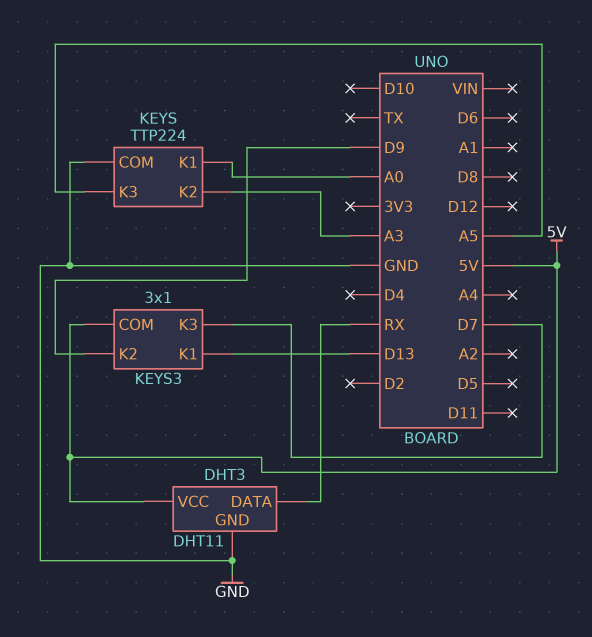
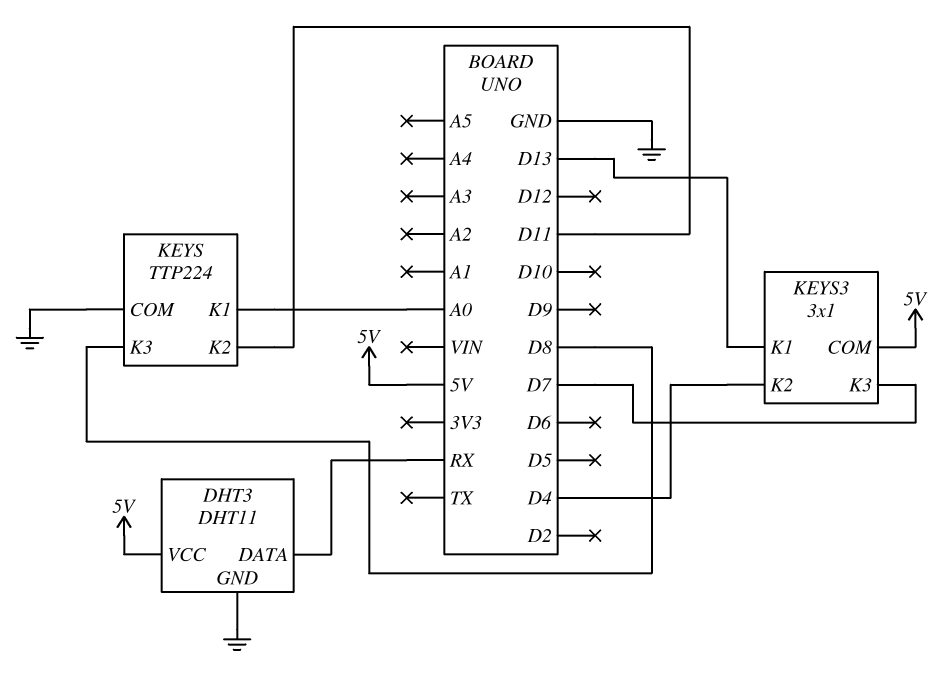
KEYS pin K2: A3 -> D11
KEYS pin K3: A5 -> D8
KEYS3 pin K2: D9 -> D4

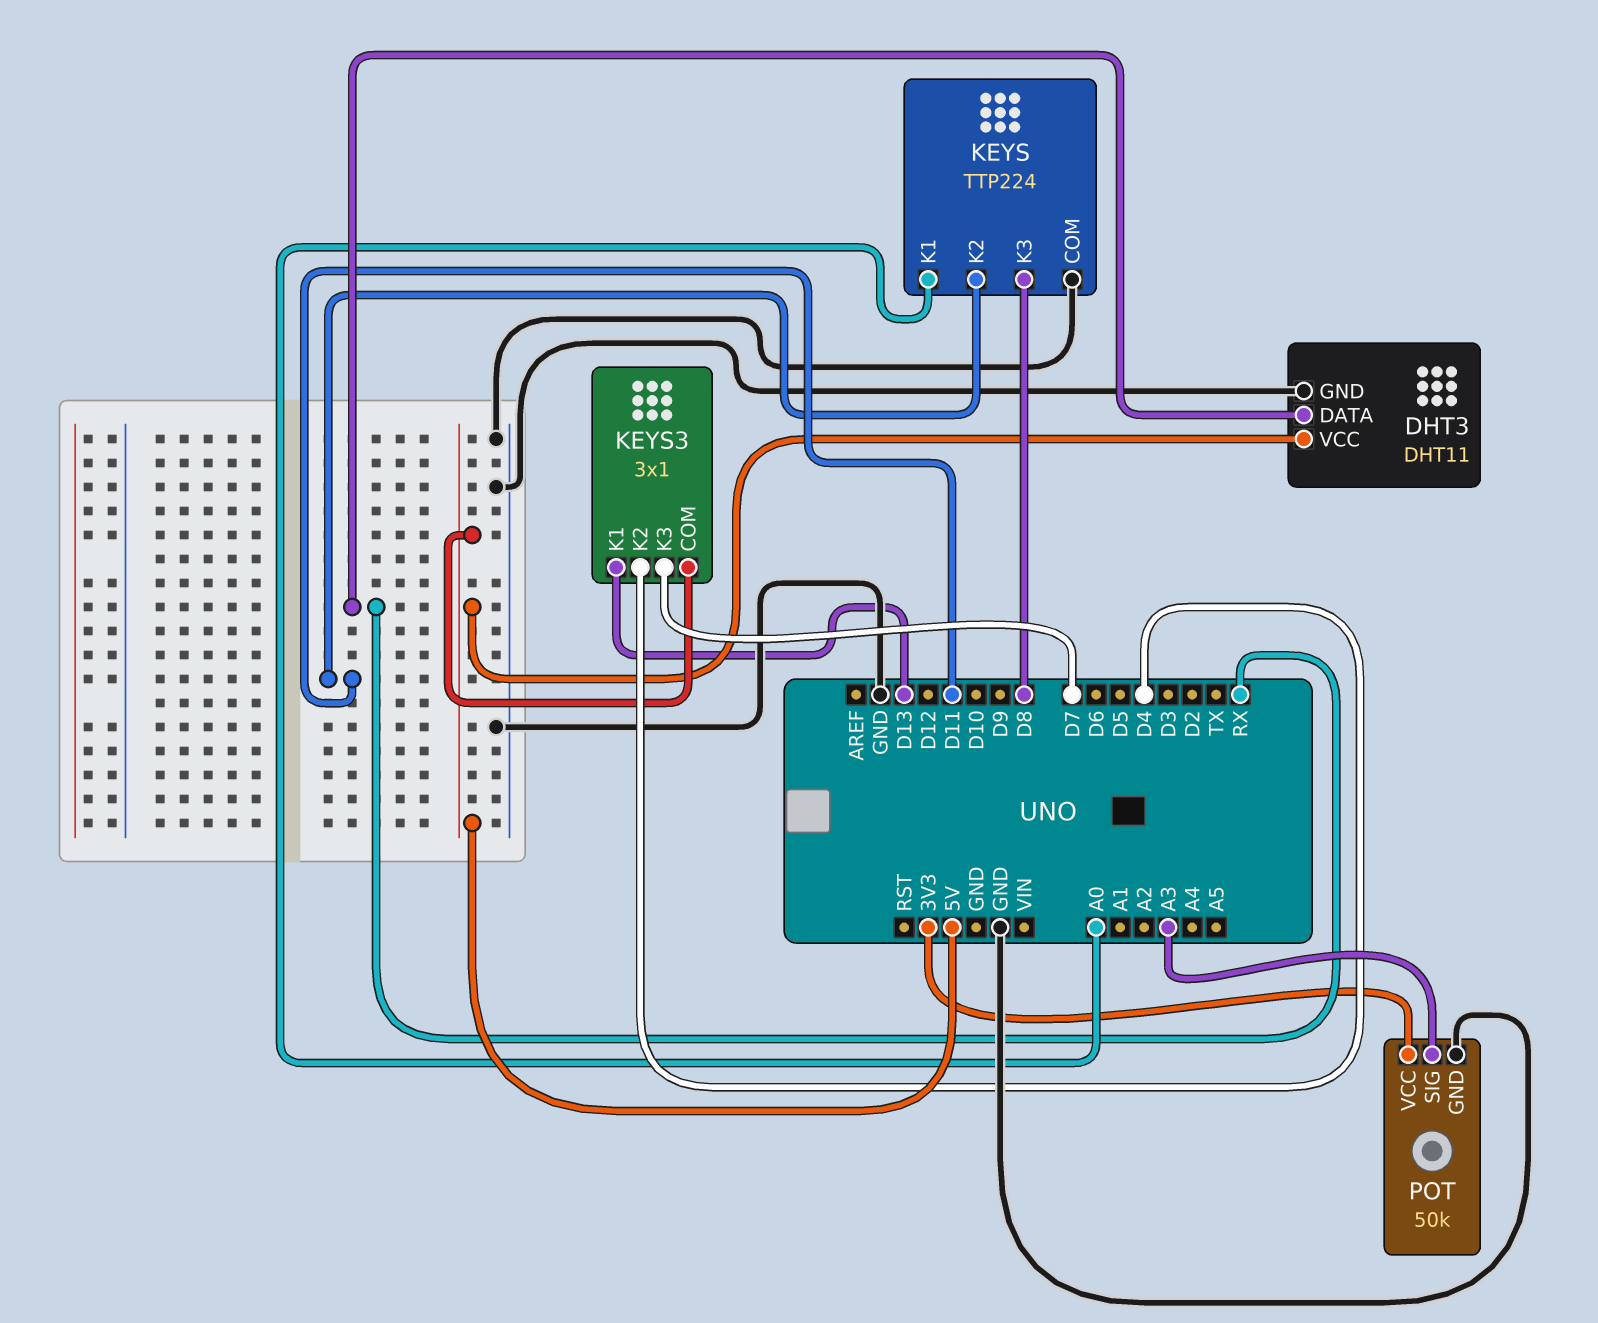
POT: none -> 50k
POT pin GND: none -> GND
POT pin SIG: none -> A3
POT pin VCC: none -> 3V3

